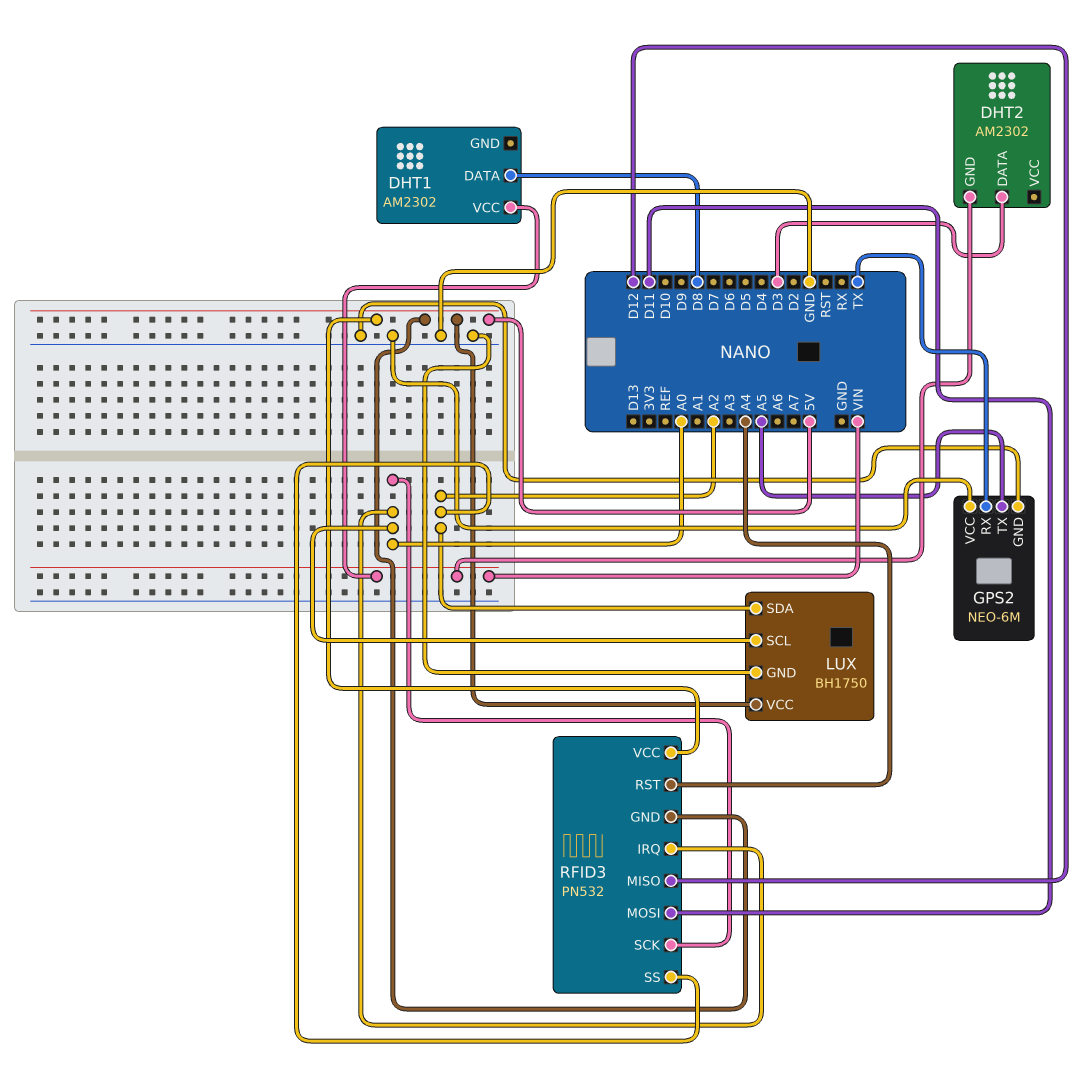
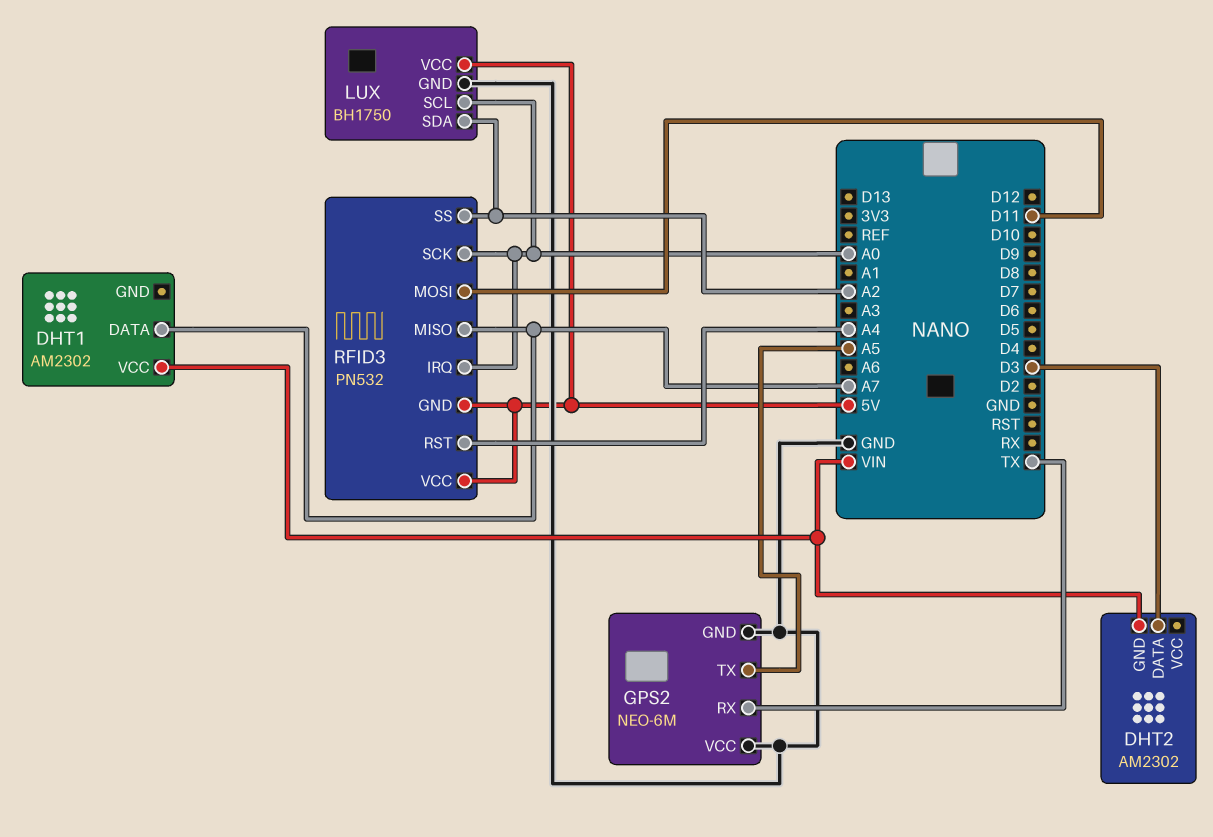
DHT1 pin DATA: D8 -> A7
RFID3 pin MISO: D12 -> A7

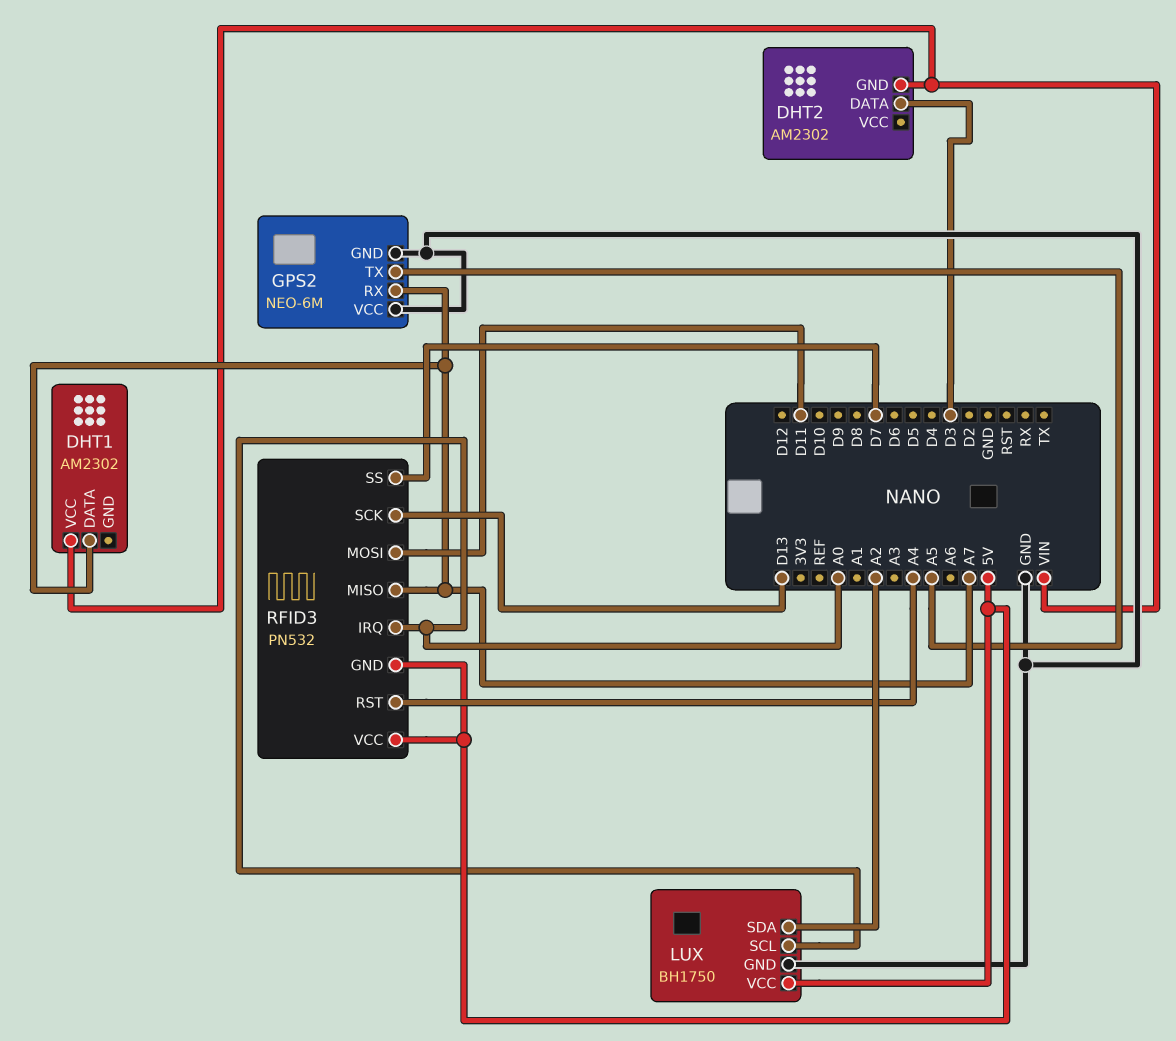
GPS2 pin RX: TX -> A7
RFID3 pin SCK: A0 -> D13
RFID3 pin SS: A2 -> D7

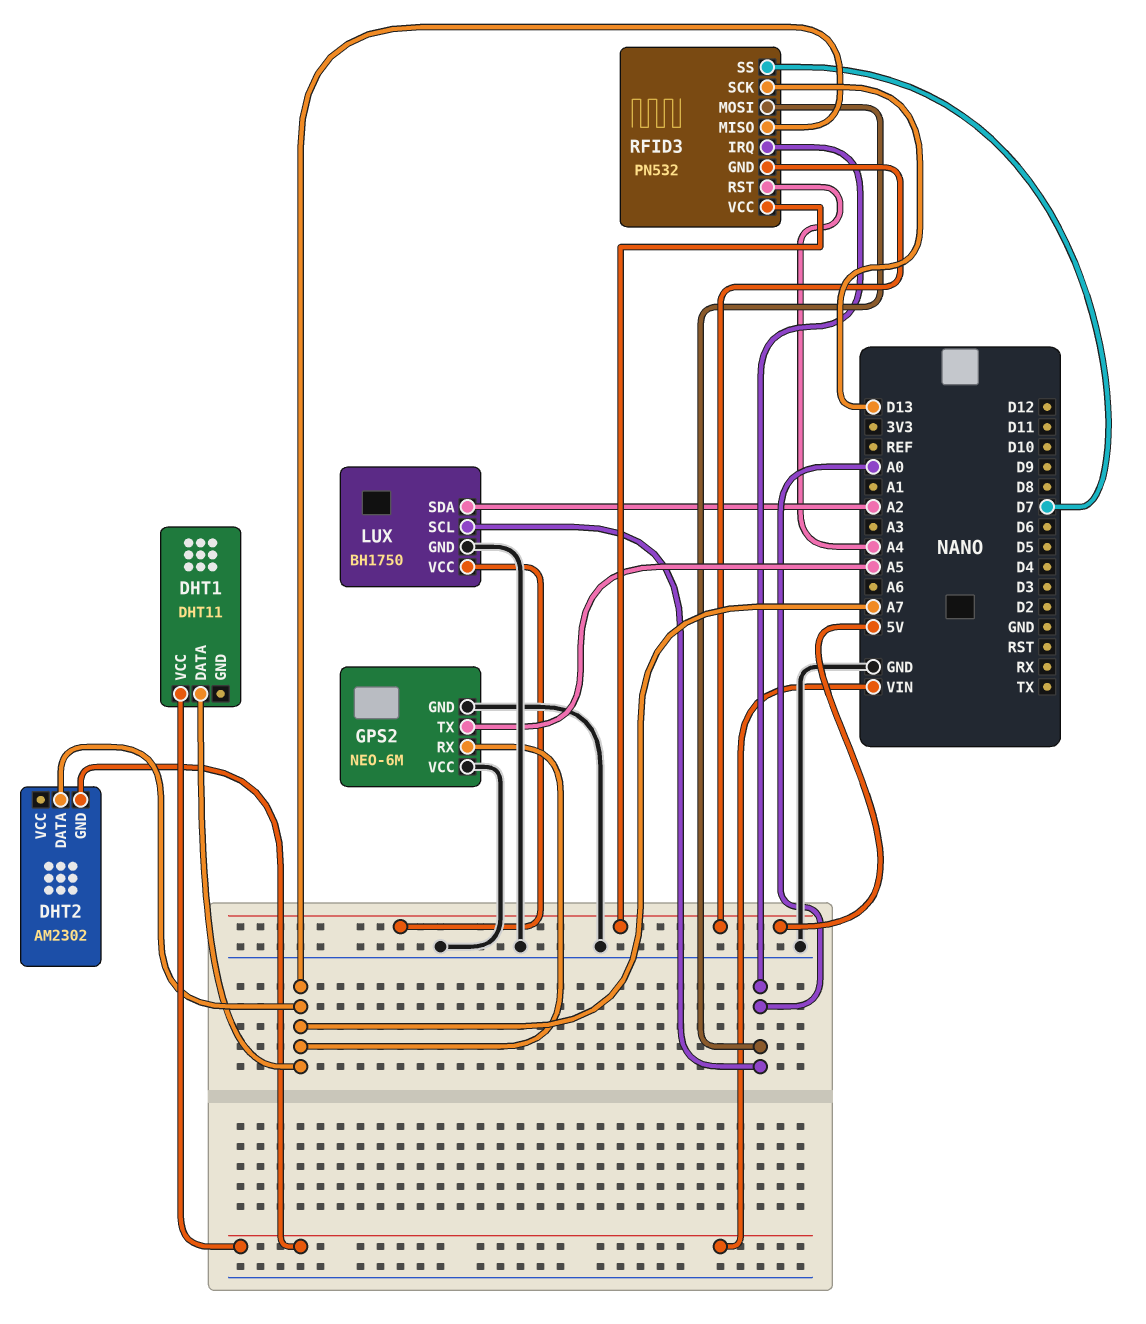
DHT1: AM2302 -> DHT11
DHT2 pin DATA: D3 -> A7
RFID3 pin MOSI: D11 -> A0

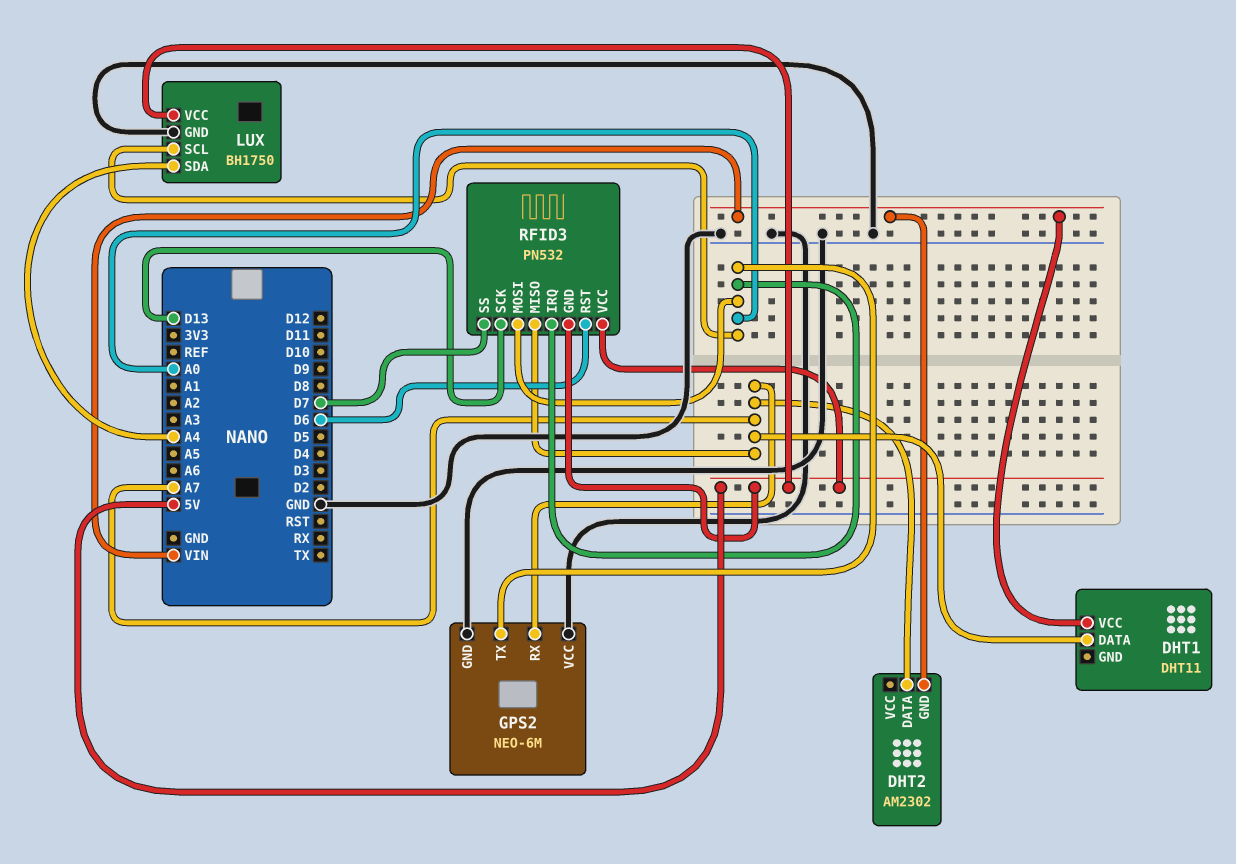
GPS2 pin TX: A5 -> A0
LUX pin SDA: A2 -> A4
RFID3 pin RST: A4 -> D6

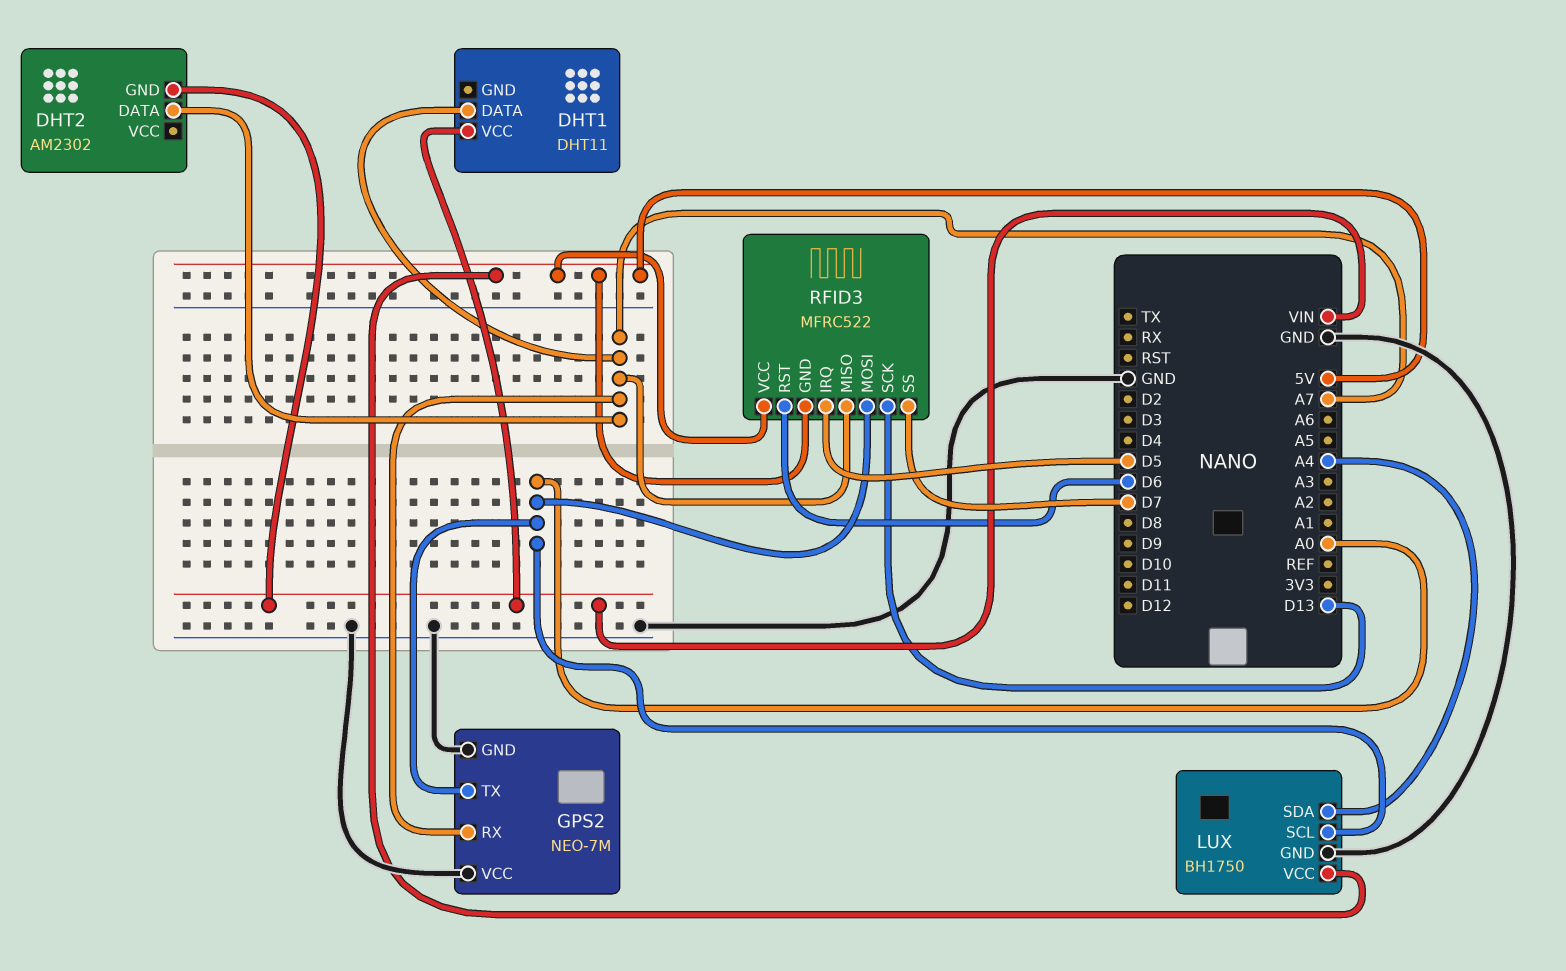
GPS2: NEO-6M -> NEO-7M
RFID3: PN532 -> MFRC522
RFID3 pin IRQ: A0 -> D5

